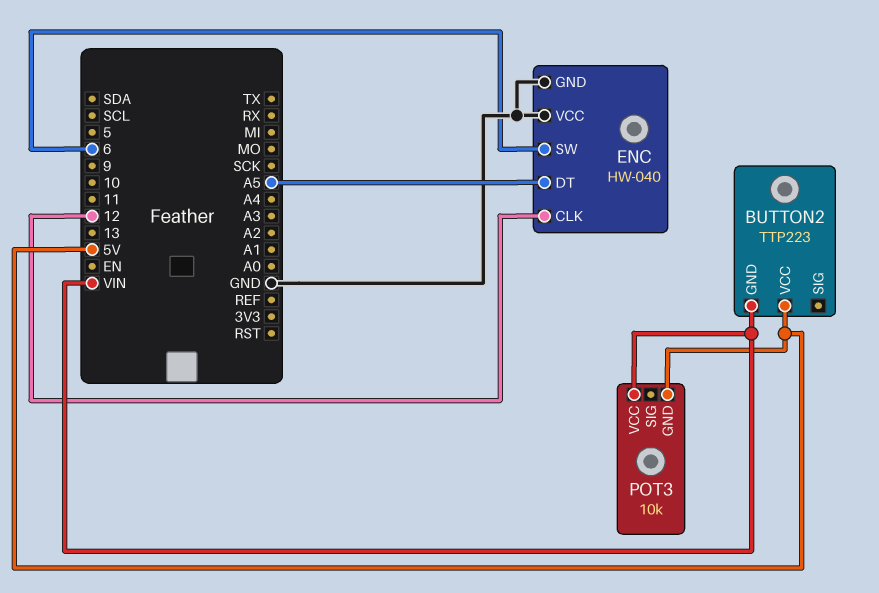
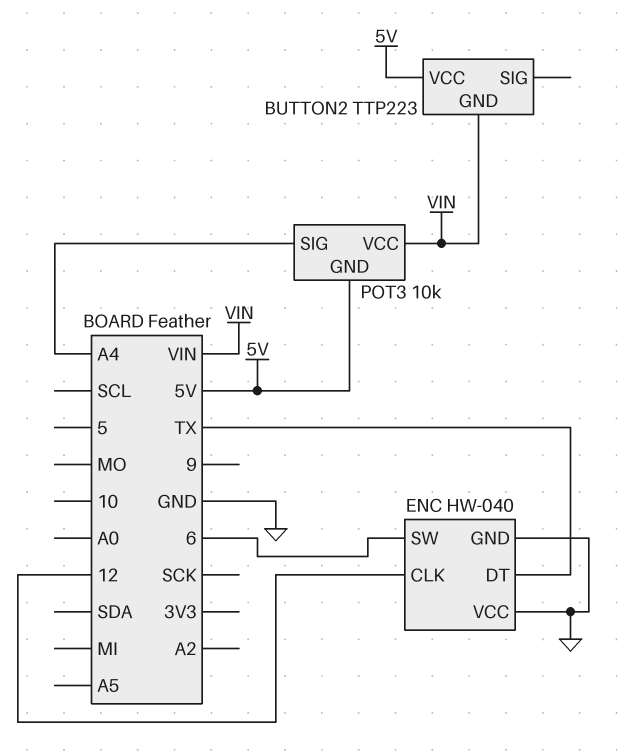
ENC pin DT: A5 -> TX
POT3 pin SIG: none -> A4

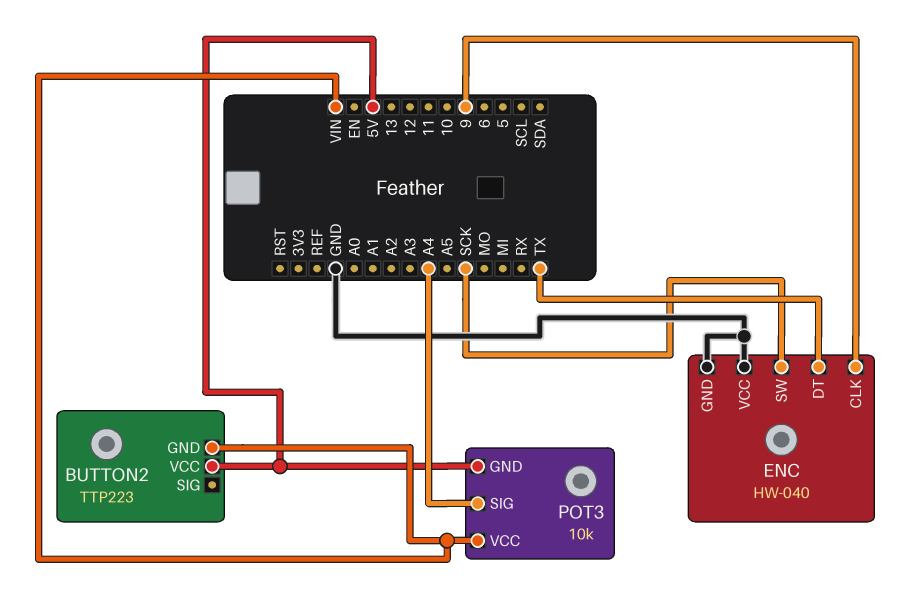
ENC pin CLK: 12 -> 9
ENC pin SW: 6 -> SCK

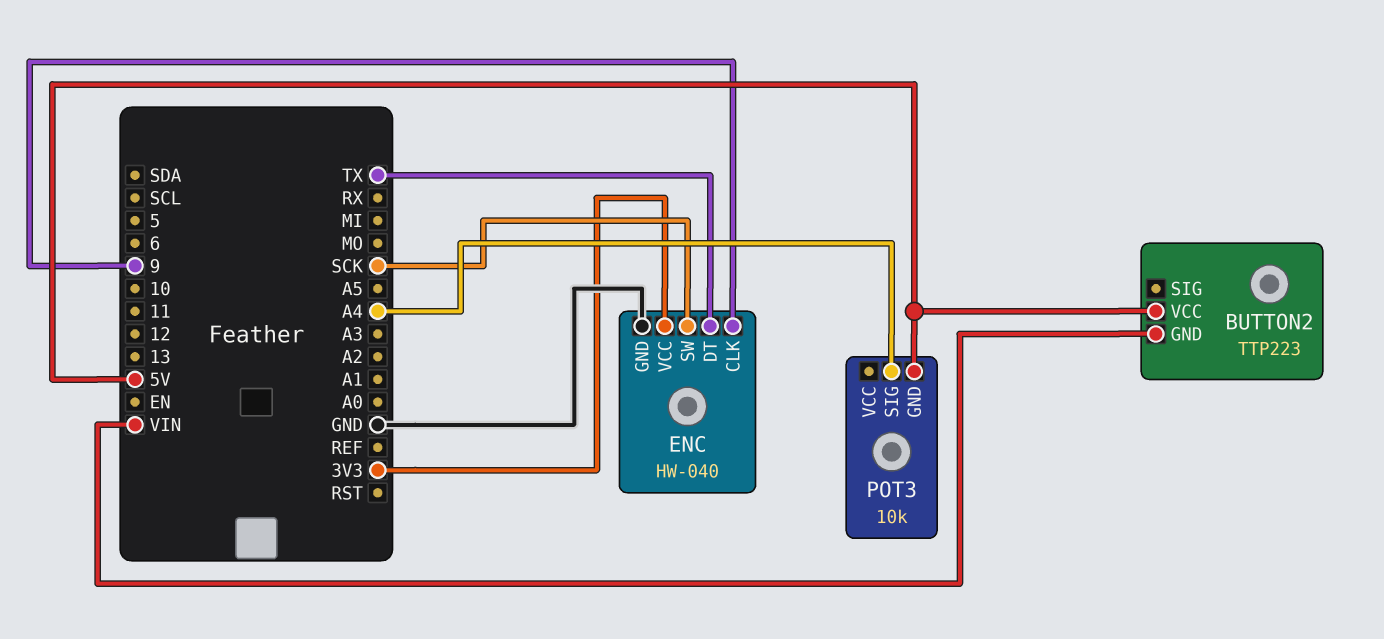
ENC pin VCC: GND -> 3V3
POT3 pin VCC: VIN -> none

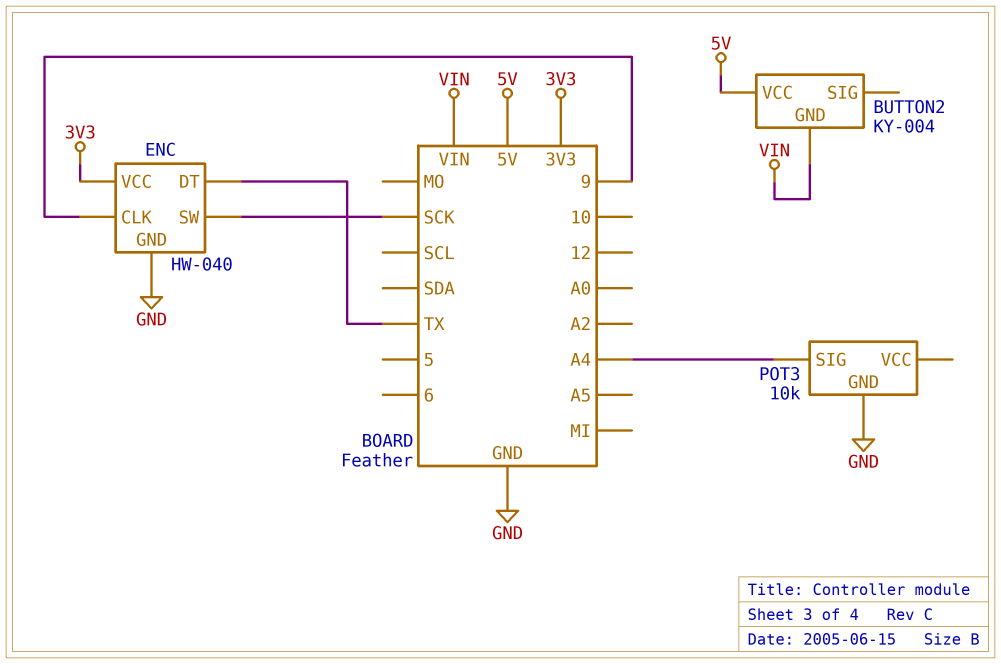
BUTTON2: TTP223 -> KY-004
POT3 pin GND: 5V -> GND

